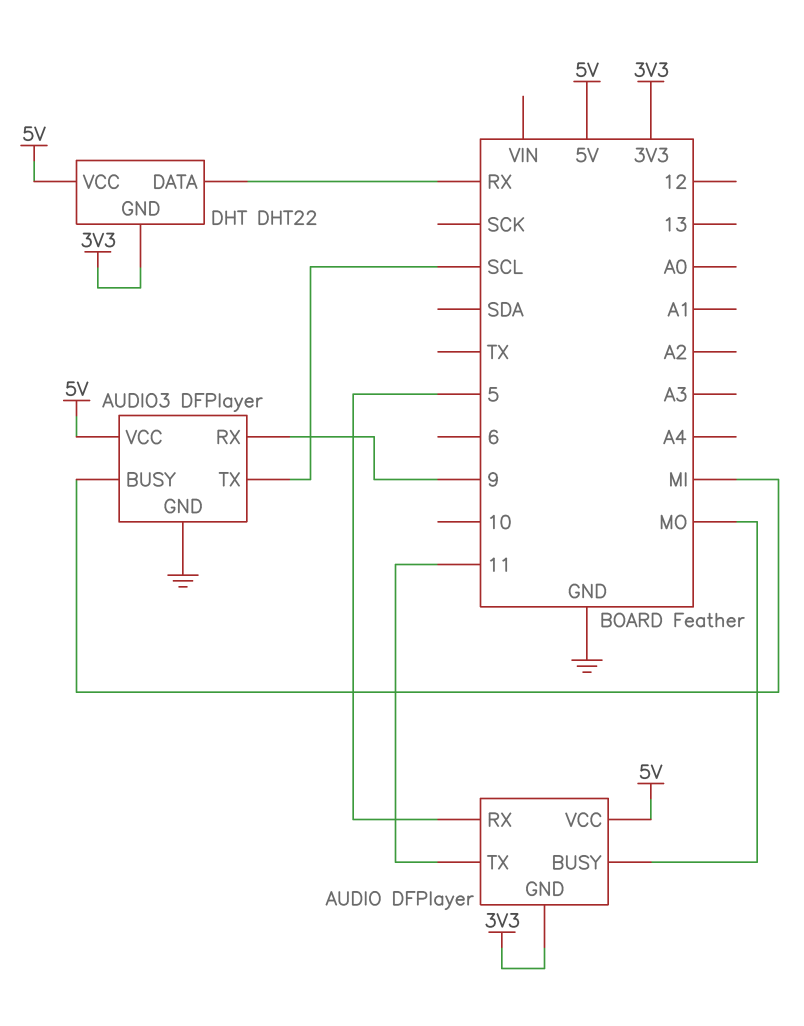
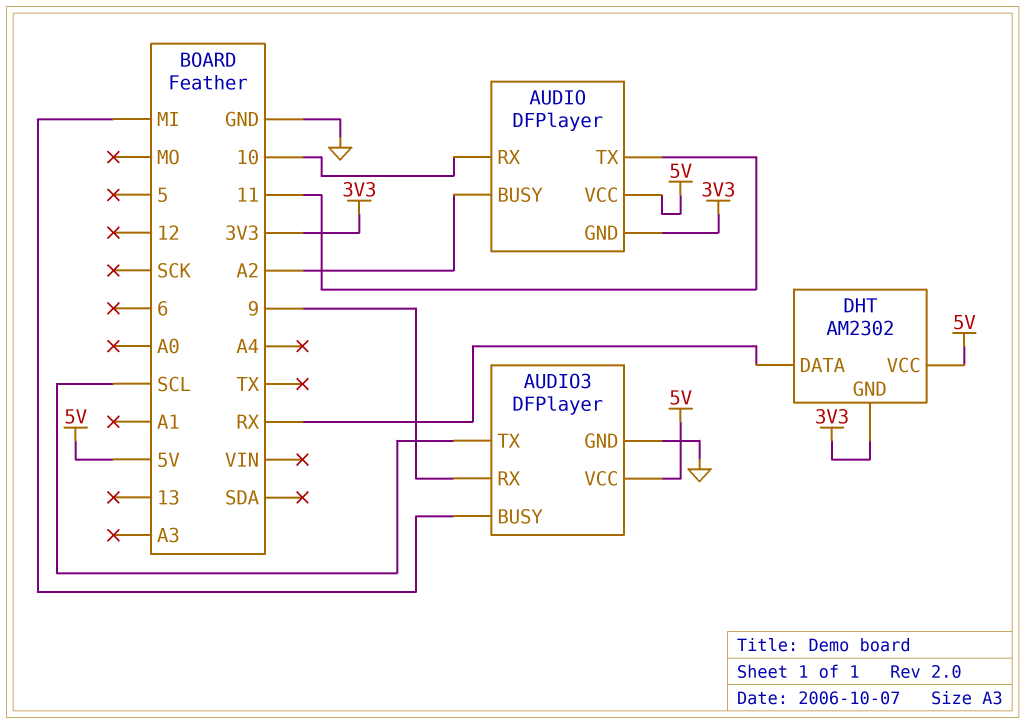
AUDIO pin BUSY: MO -> A2
AUDIO pin RX: 5 -> 10
DHT: DHT22 -> AM2302

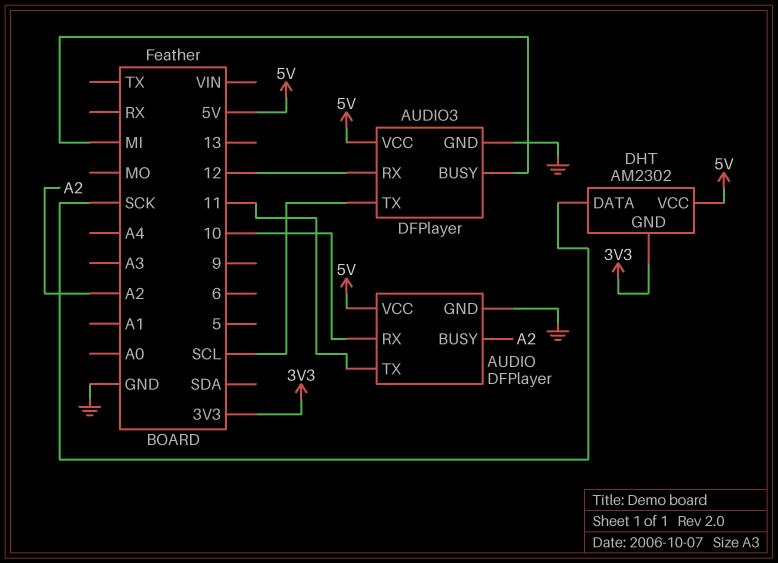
AUDIO pin GND: 3V3 -> GND
AUDIO3 pin RX: 9 -> 12
DHT pin DATA: RX -> SCK

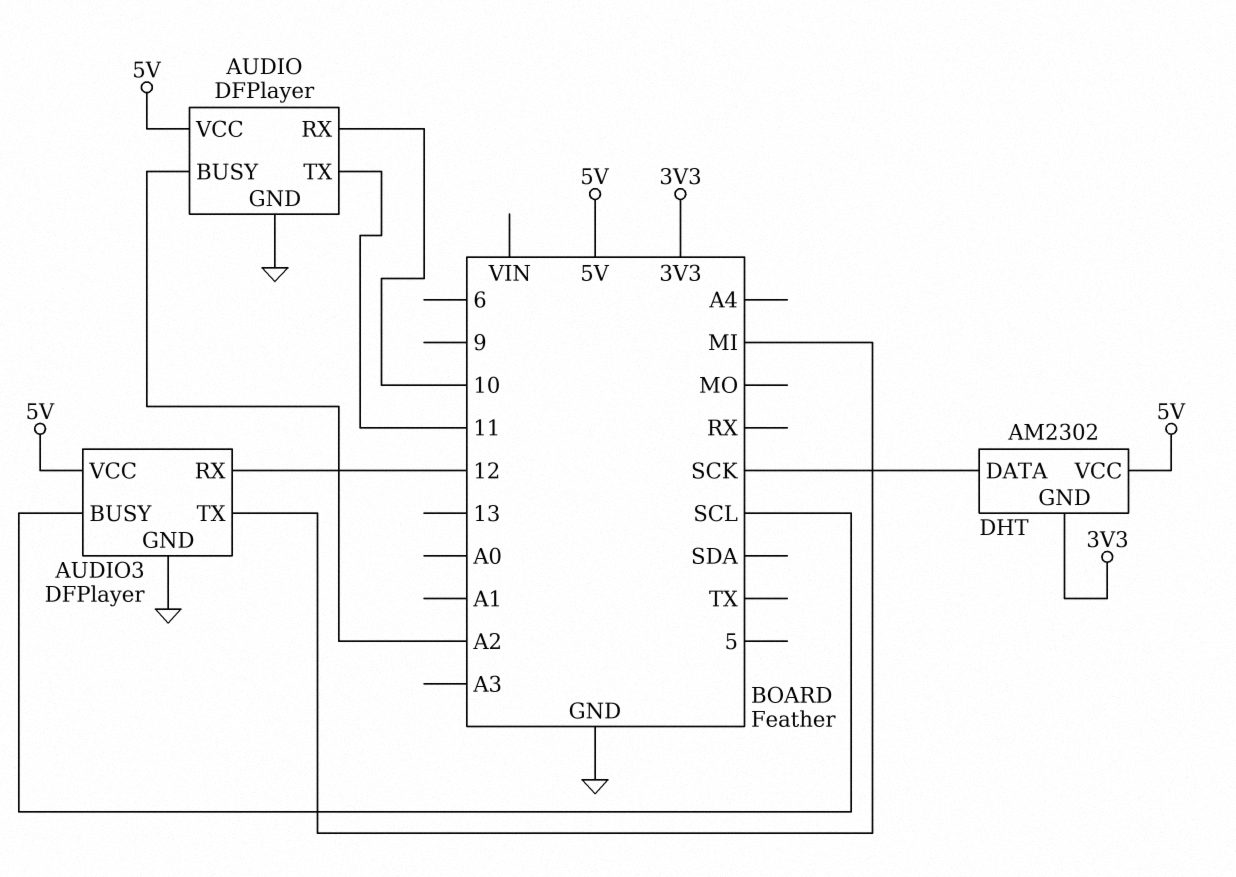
AUDIO3 pin BUSY: MI -> SCL
AUDIO3 pin TX: SCL -> MI

